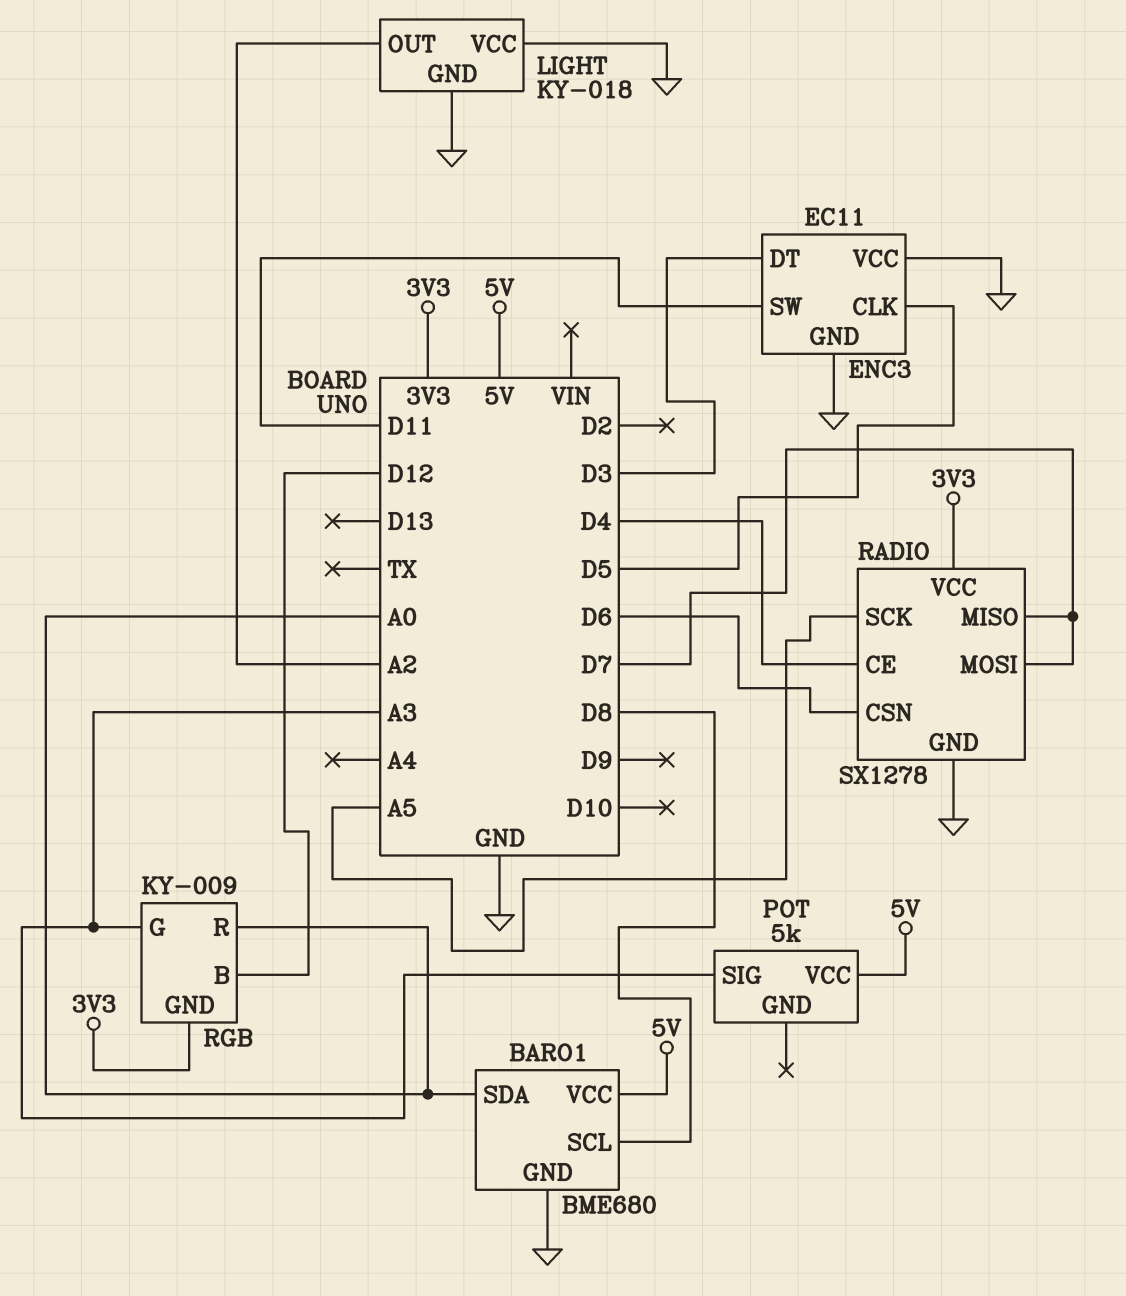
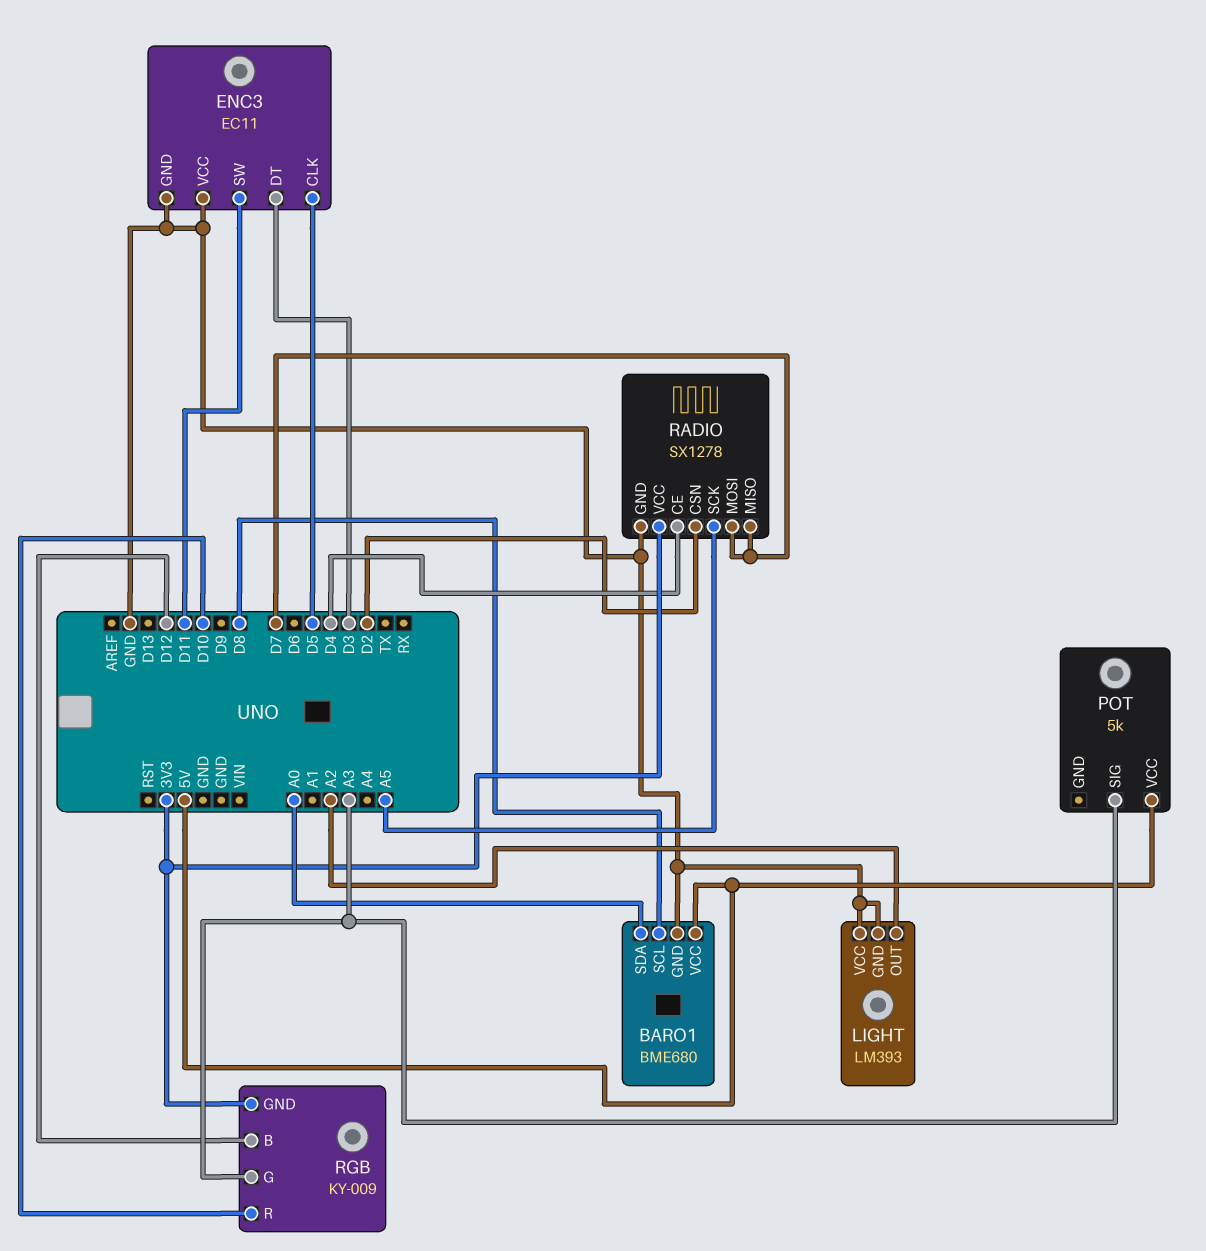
LIGHT: KY-018 -> LM393
RADIO pin CSN: D6 -> D2
RGB pin R: A0 -> D10

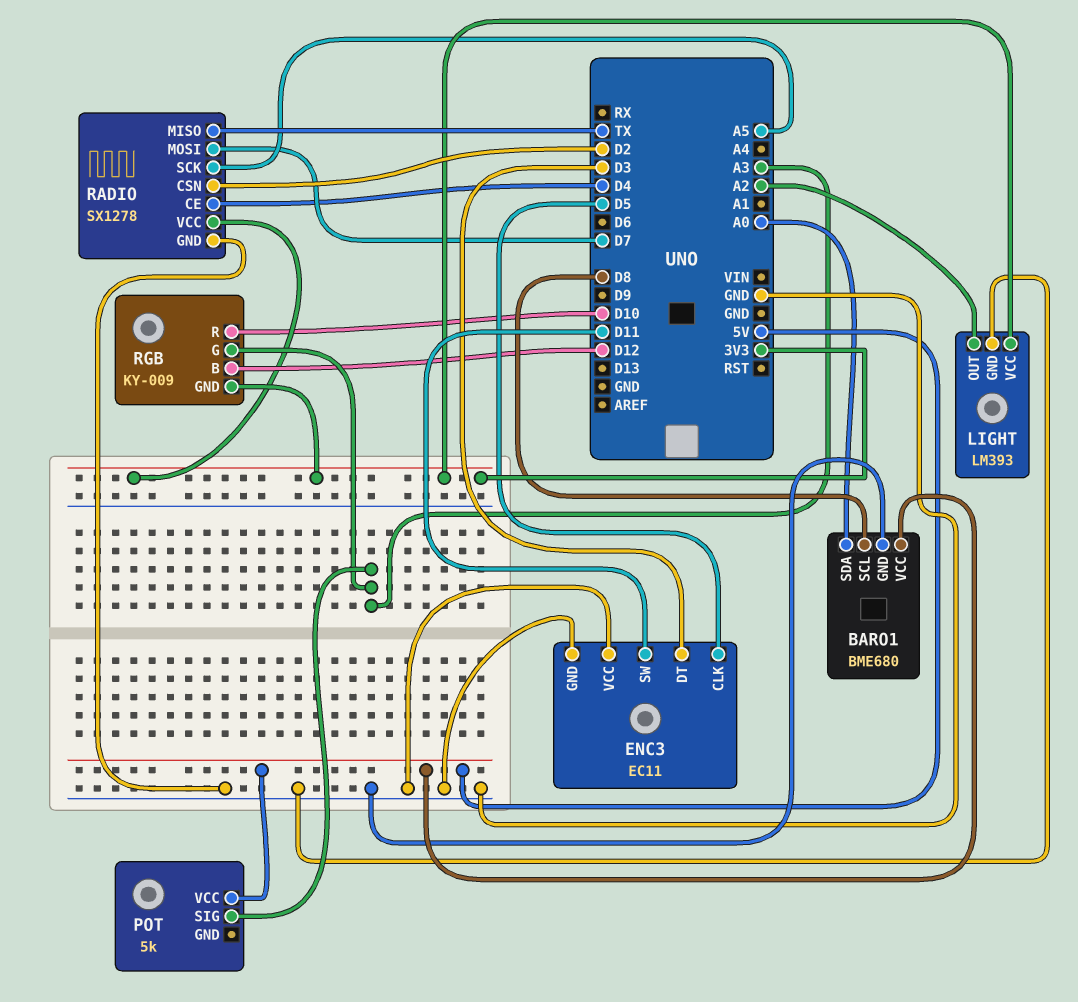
LIGHT pin VCC: GND -> 3V3
RADIO pin MISO: D7 -> TX

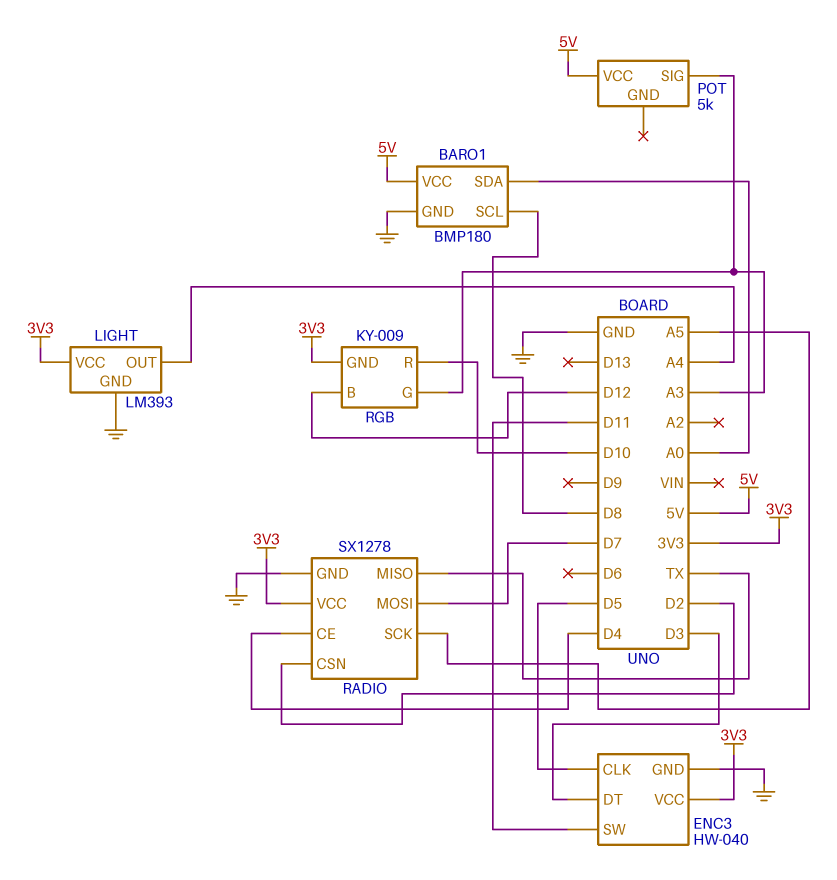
BARO1: BME680 -> BMP180
ENC3: EC11 -> HW-040
ENC3 pin VCC: GND -> 3V3
LIGHT pin OUT: A2 -> A4

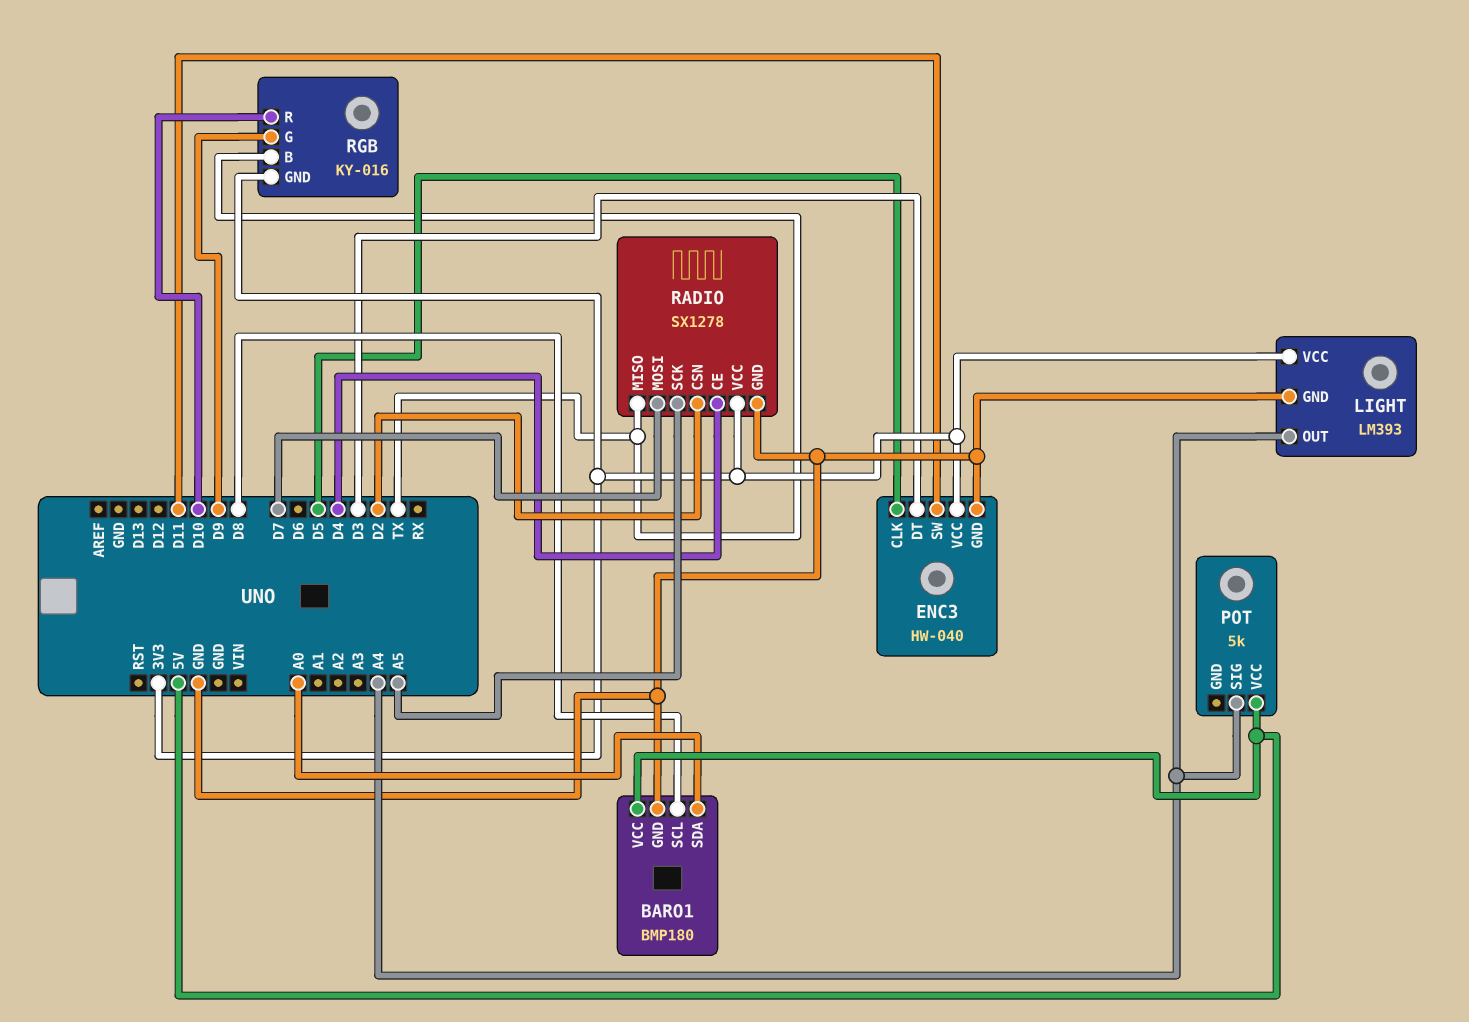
POT pin SIG: A3 -> A4
RGB: KY-009 -> KY-016
RGB pin B: D12 -> TX
RGB pin G: A3 -> D9

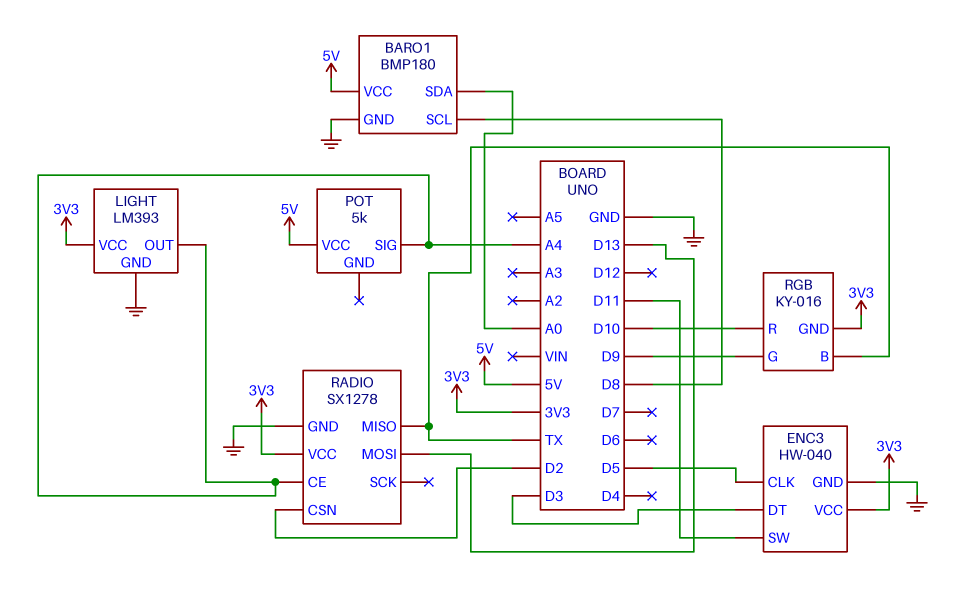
RADIO pin CE: D4 -> A4
RADIO pin MOSI: D7 -> D13
RADIO pin SCK: A5 -> none

